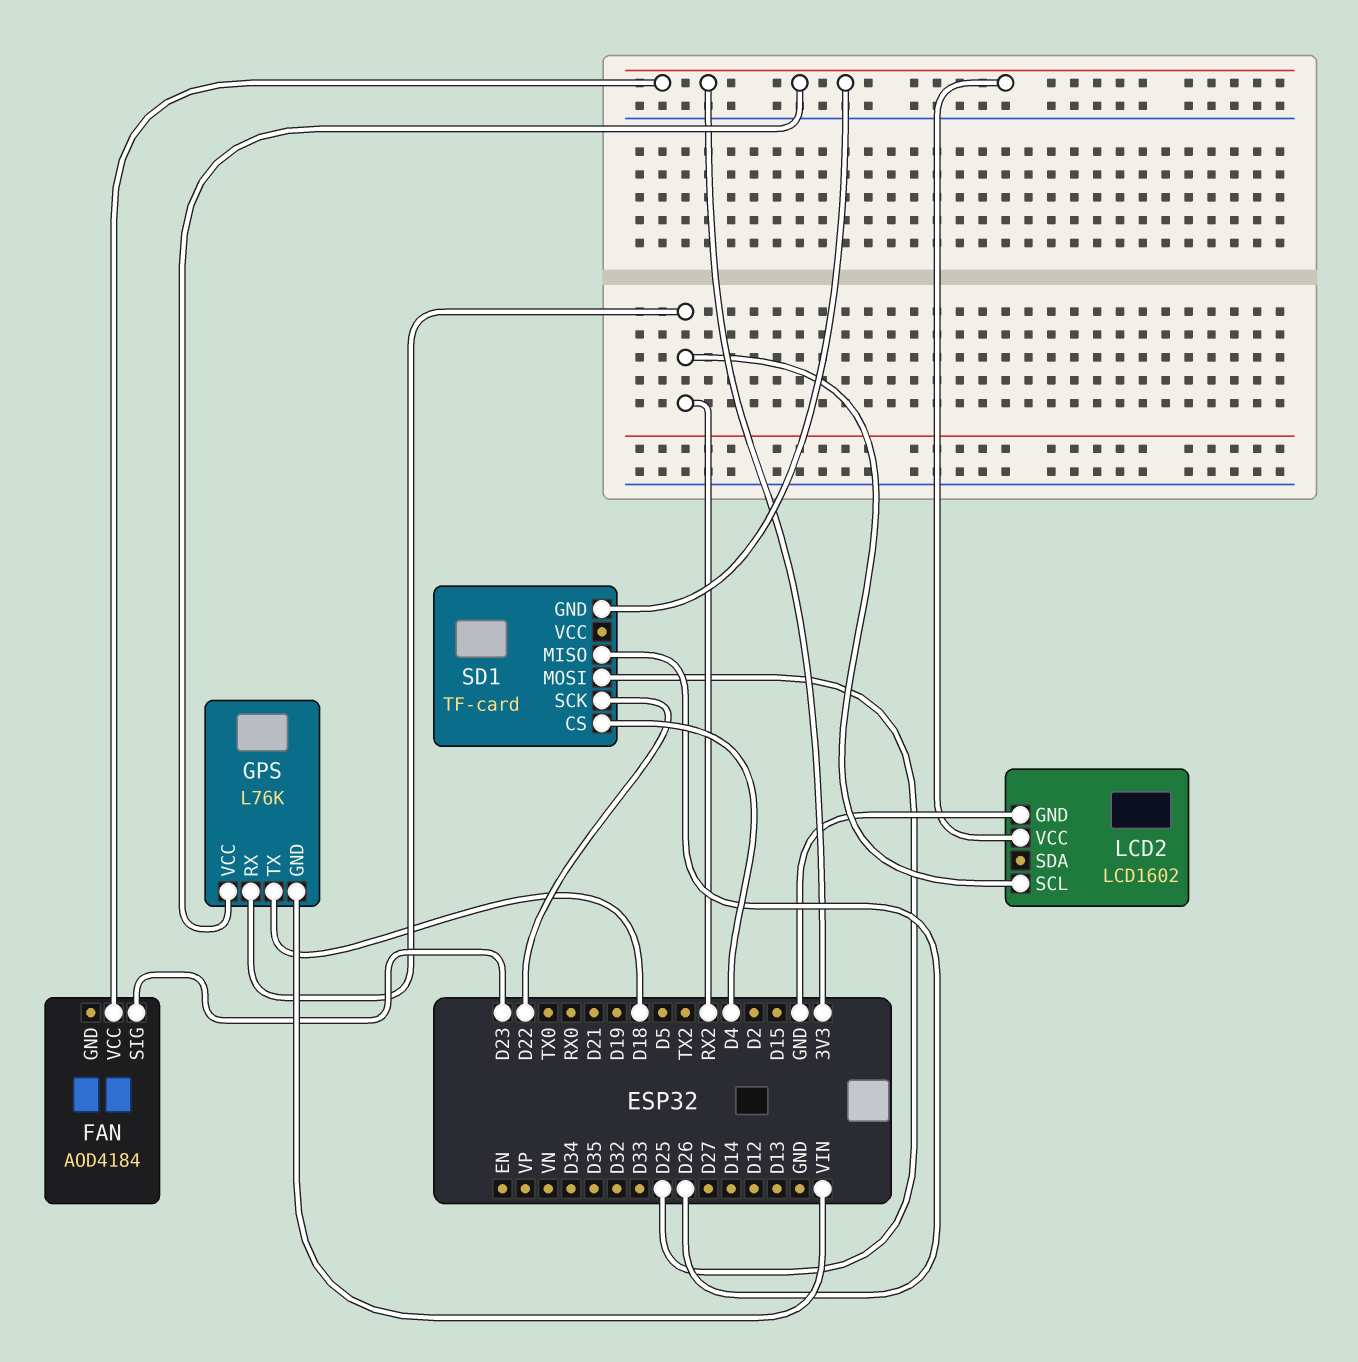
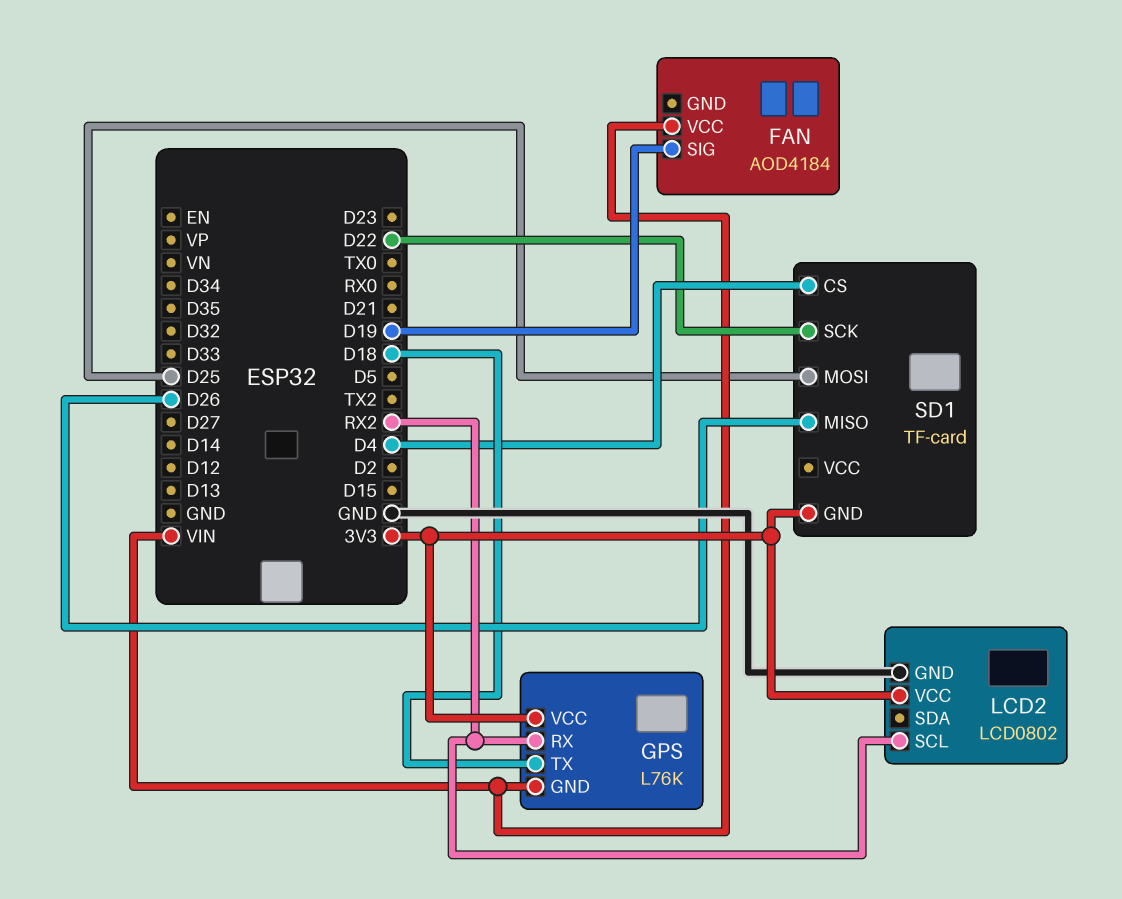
FAN pin SIG: D23 -> D19
FAN pin VCC: 3V3 -> VIN
LCD2: LCD1602 -> LCD0802

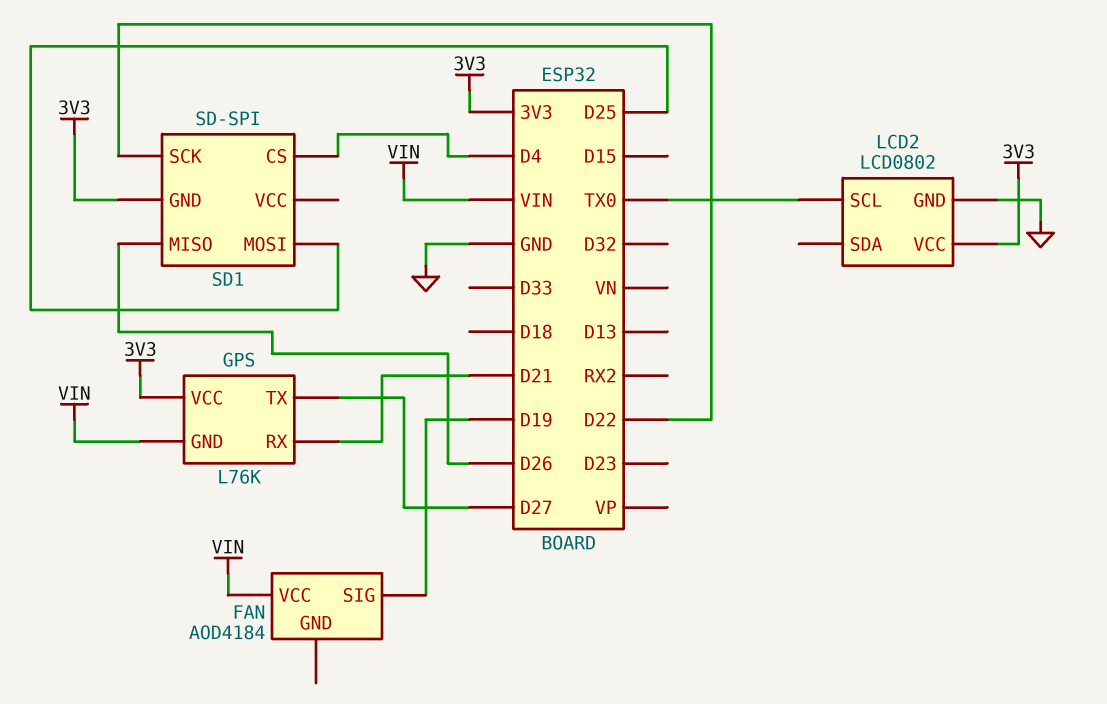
GPS pin RX: RX2 -> D21
GPS pin TX: D18 -> D27
LCD2 pin SCL: RX2 -> TX0
SD1: TF-card -> SD-SPI

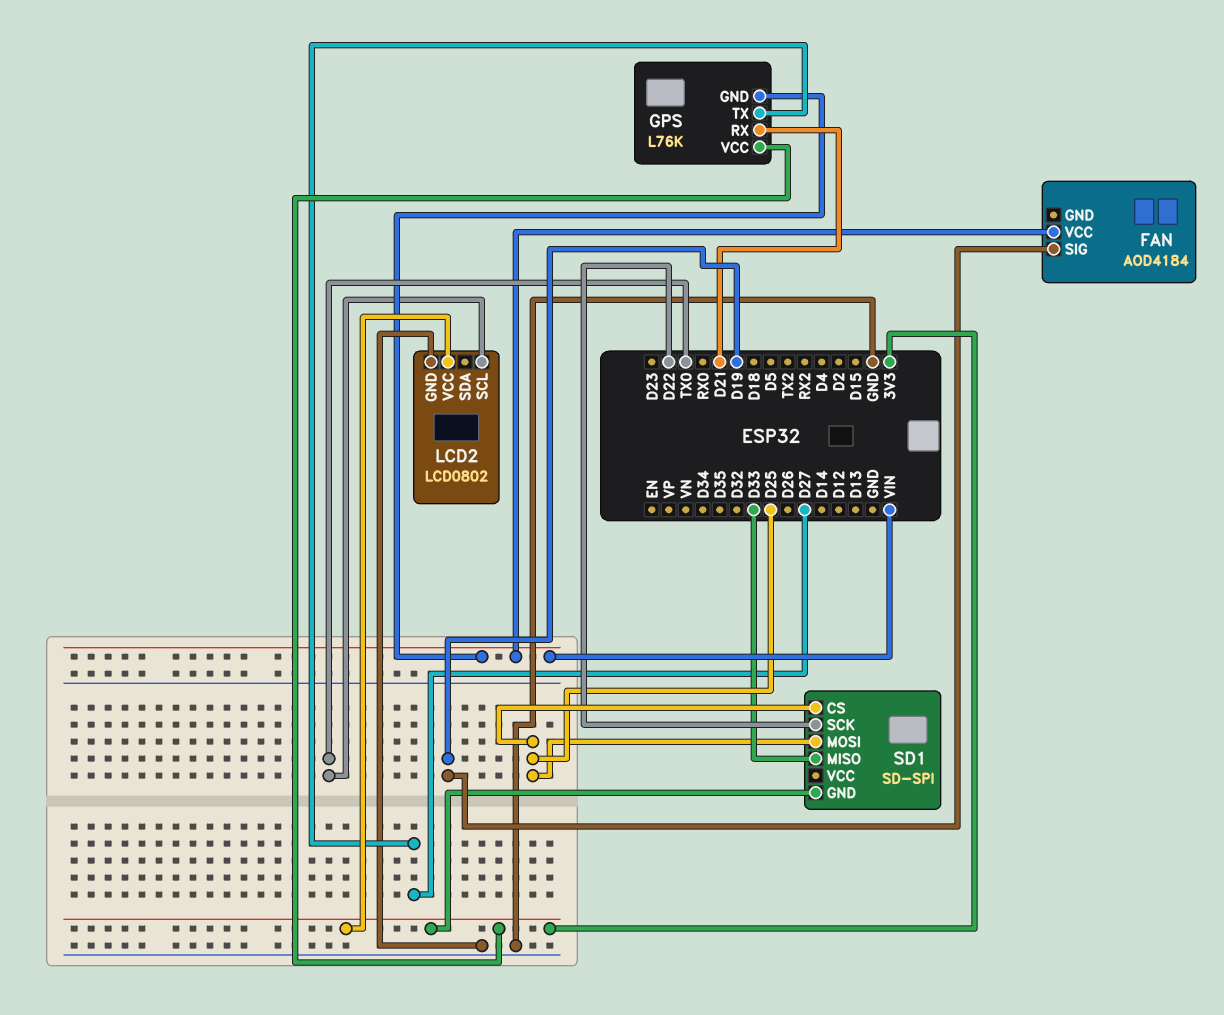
SD1 pin CS: D4 -> D25
SD1 pin MISO: D26 -> D33

